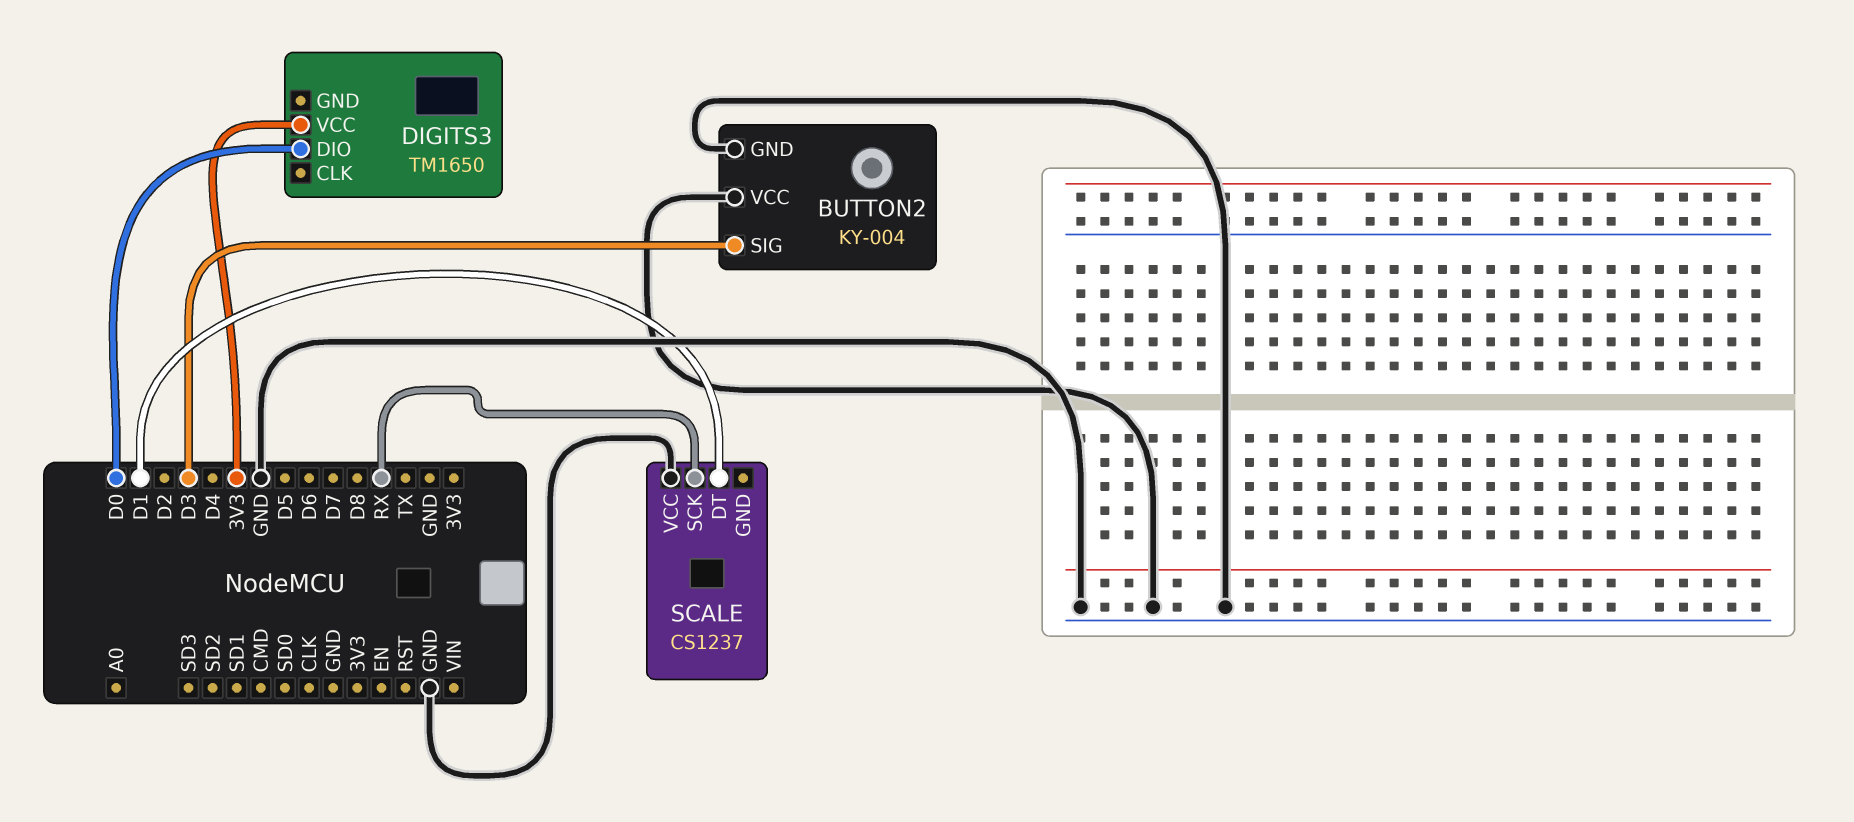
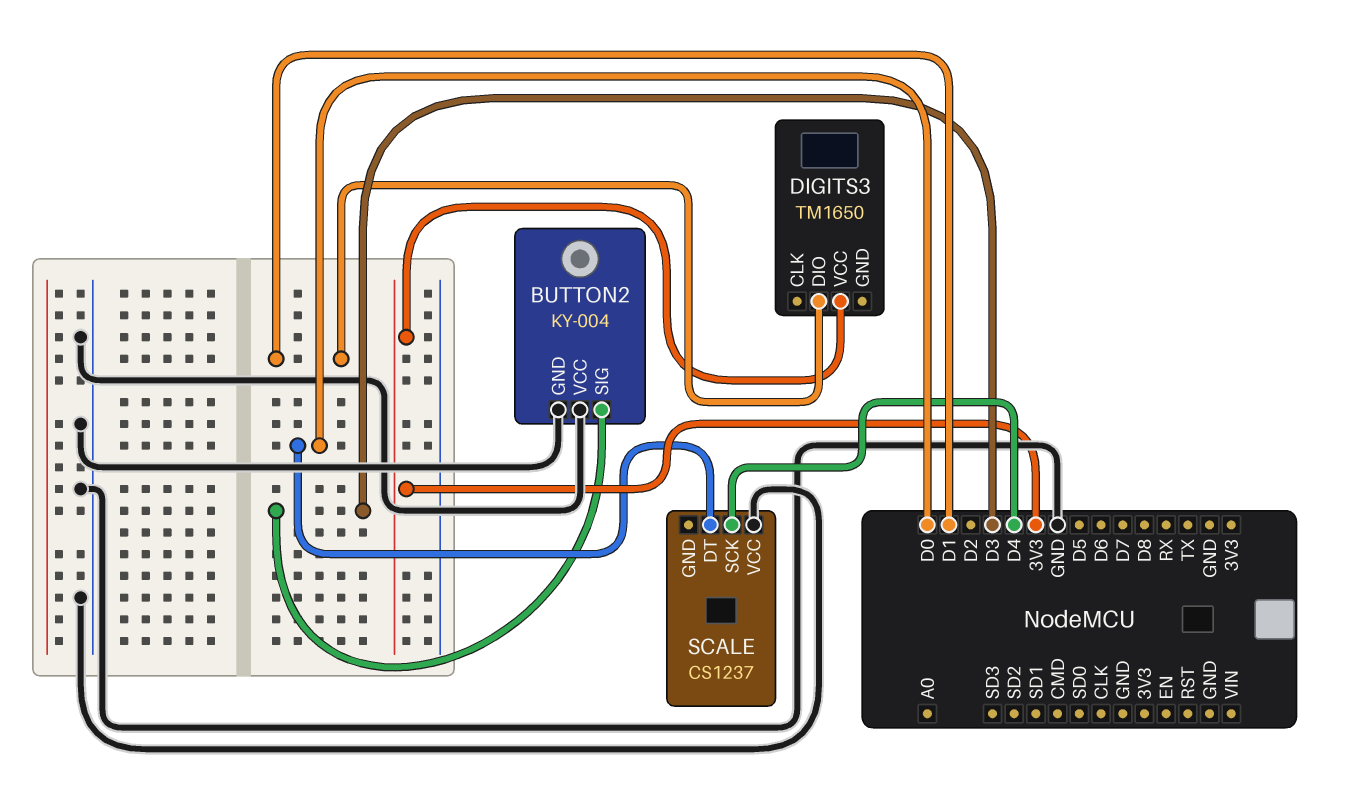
DIGITS3 pin DIO: D0 -> D1
SCALE pin DT: D1 -> D0
SCALE pin SCK: RX -> D4

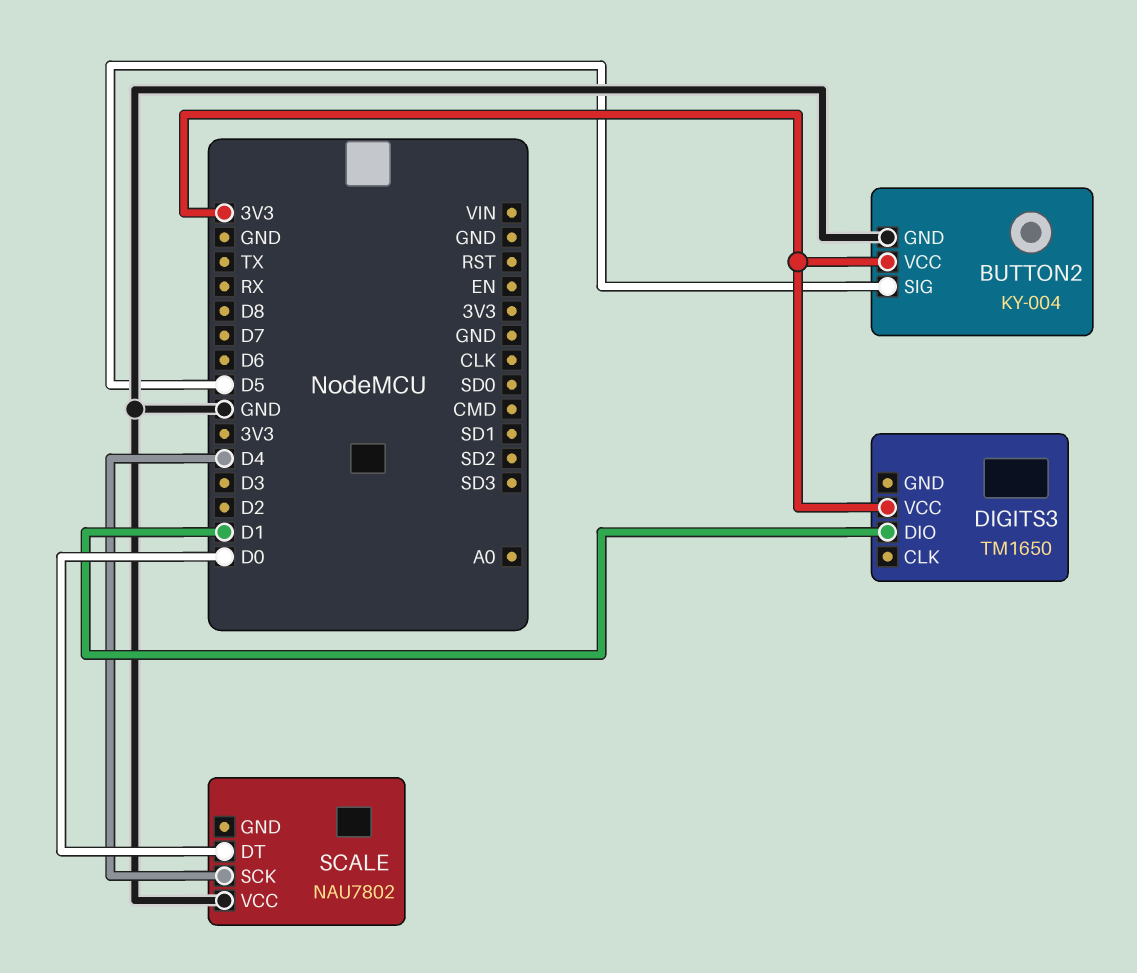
BUTTON2 pin SIG: D3 -> D5
BUTTON2 pin VCC: GND -> 3V3
SCALE: CS1237 -> NAU7802

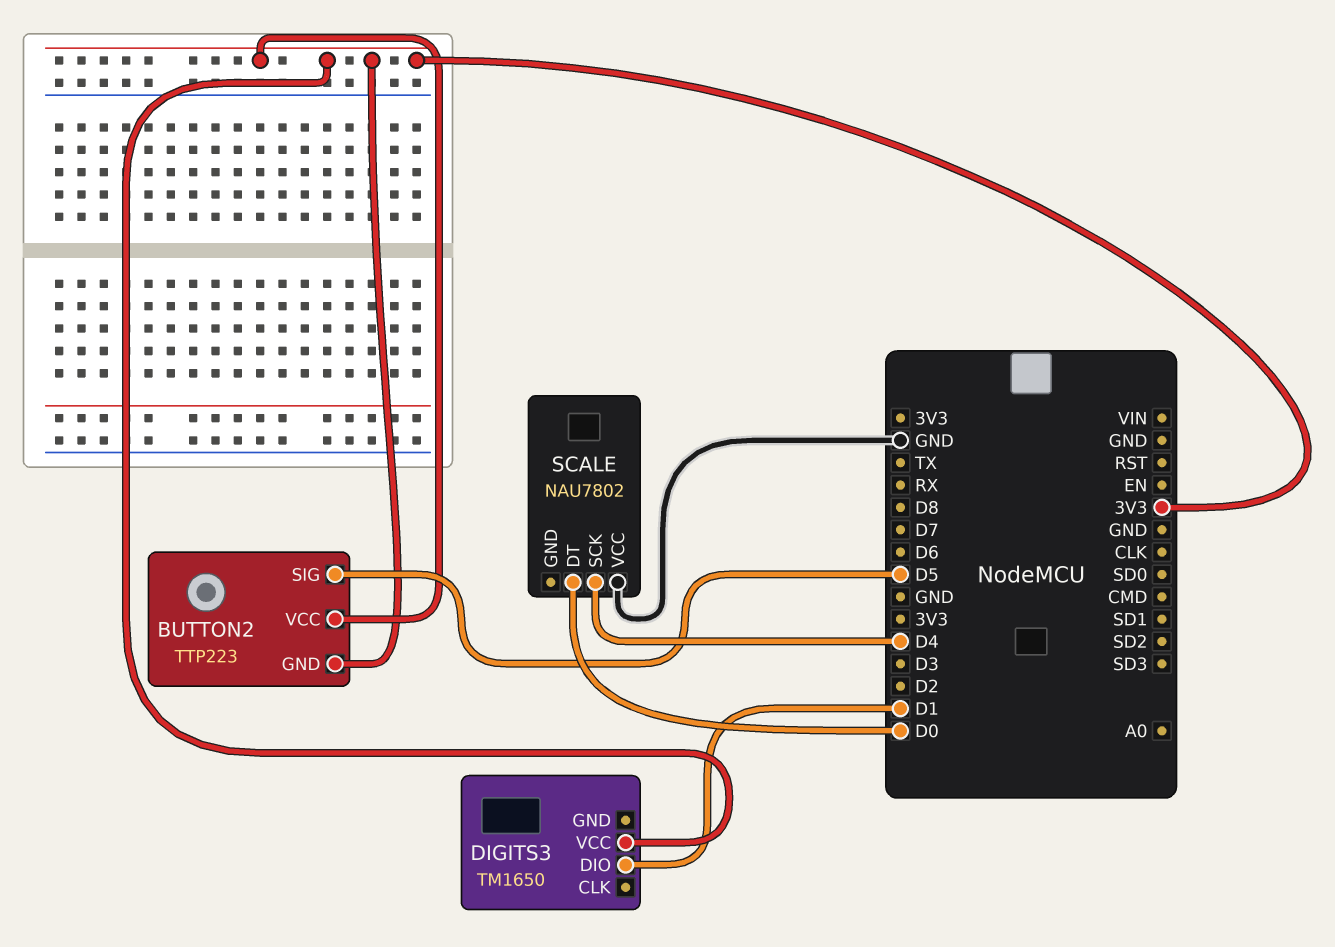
BUTTON2: KY-004 -> TTP223
BUTTON2 pin GND: GND -> 3V3

